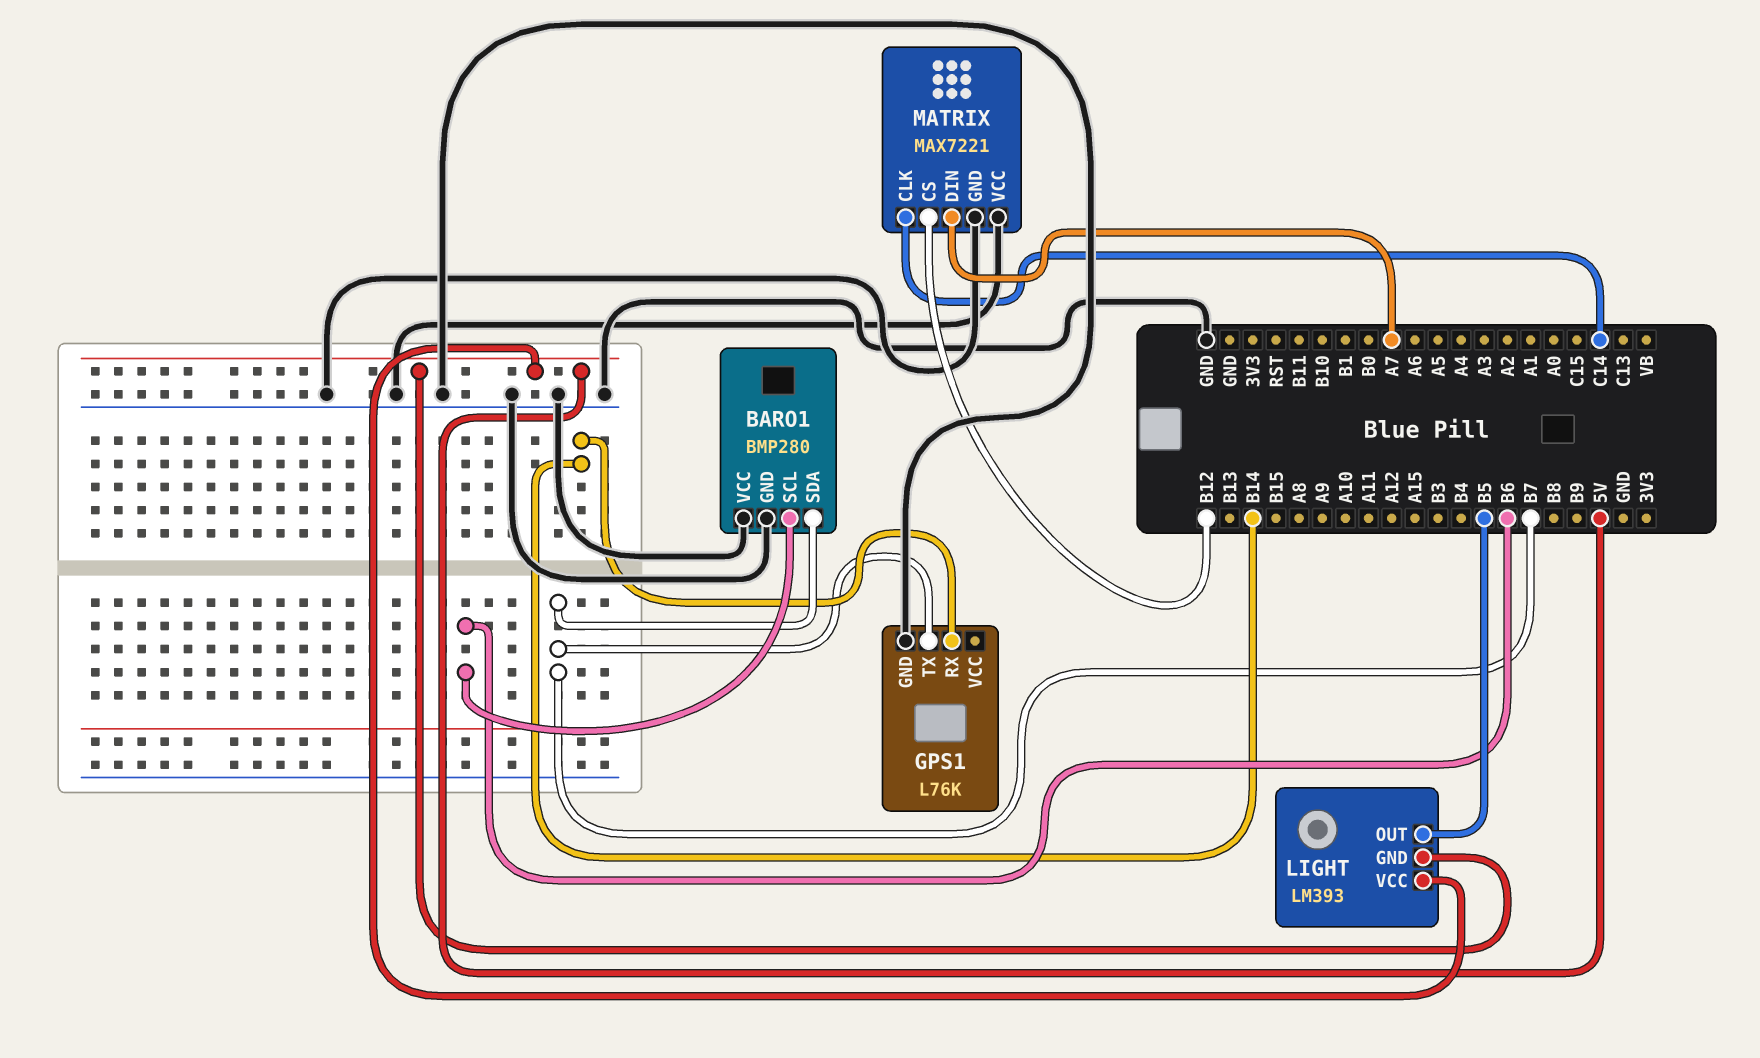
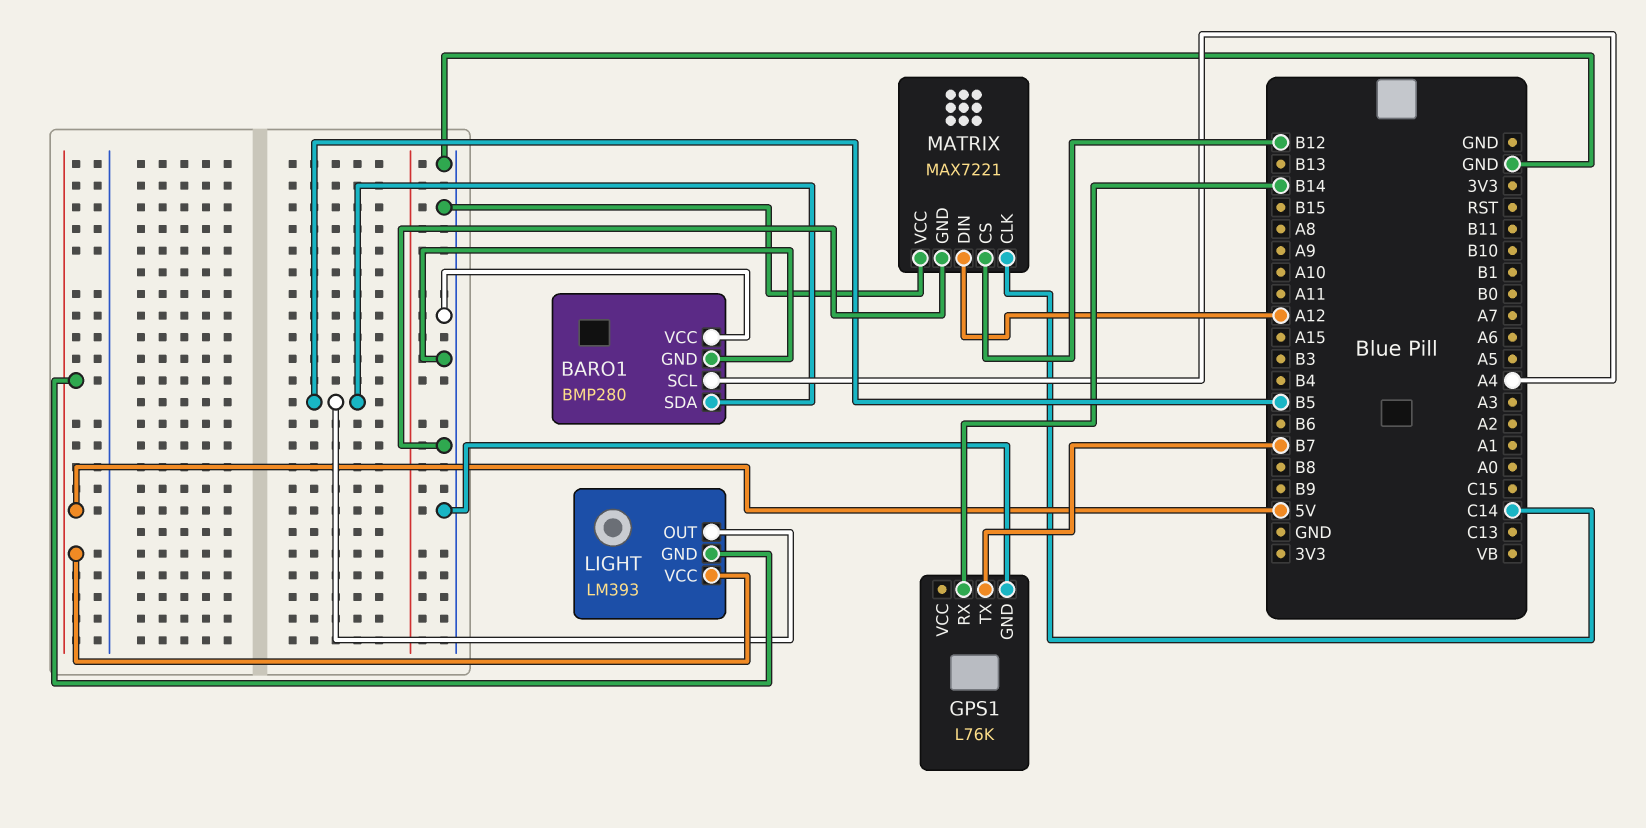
BARO1 pin SCL: B6 -> A4
BARO1 pin SDA: B7 -> B5
MATRIX pin DIN: A7 -> A12

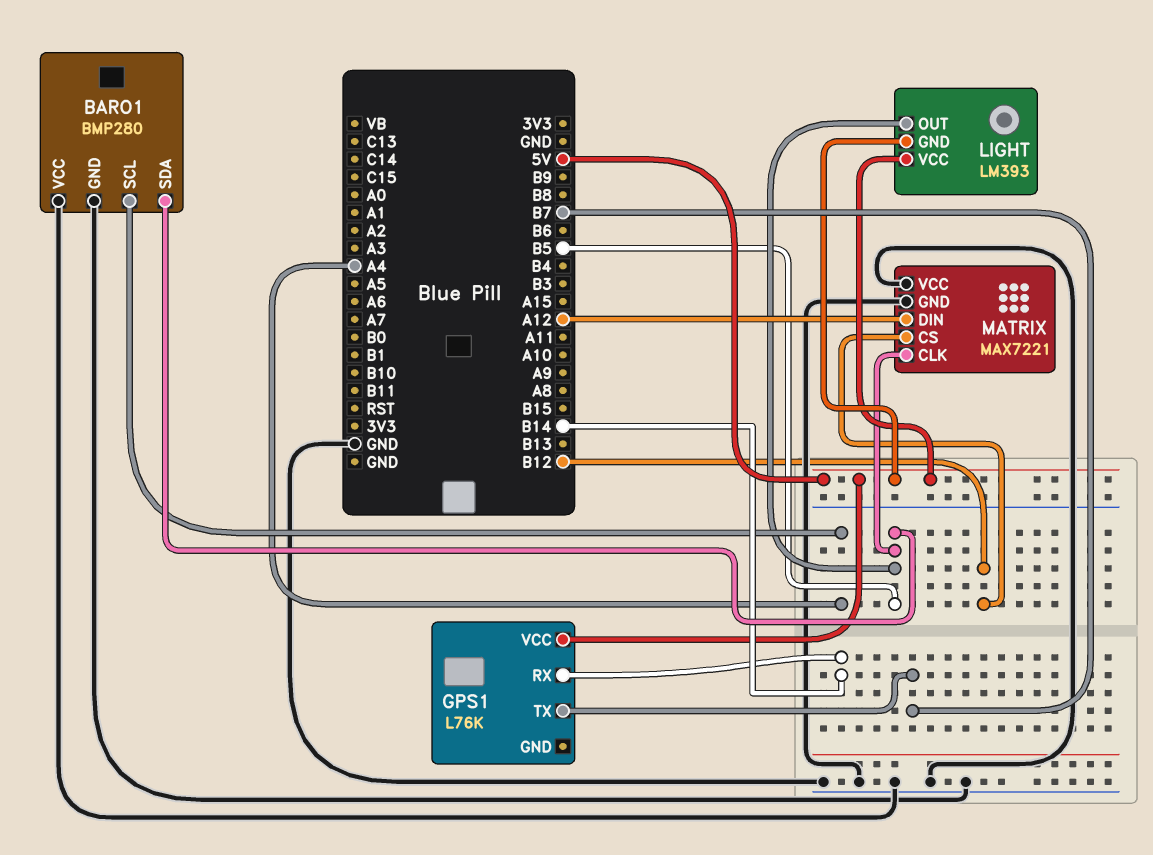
GPS1 pin GND: GND -> none
GPS1 pin VCC: none -> 5V
MATRIX pin CLK: C14 -> B5

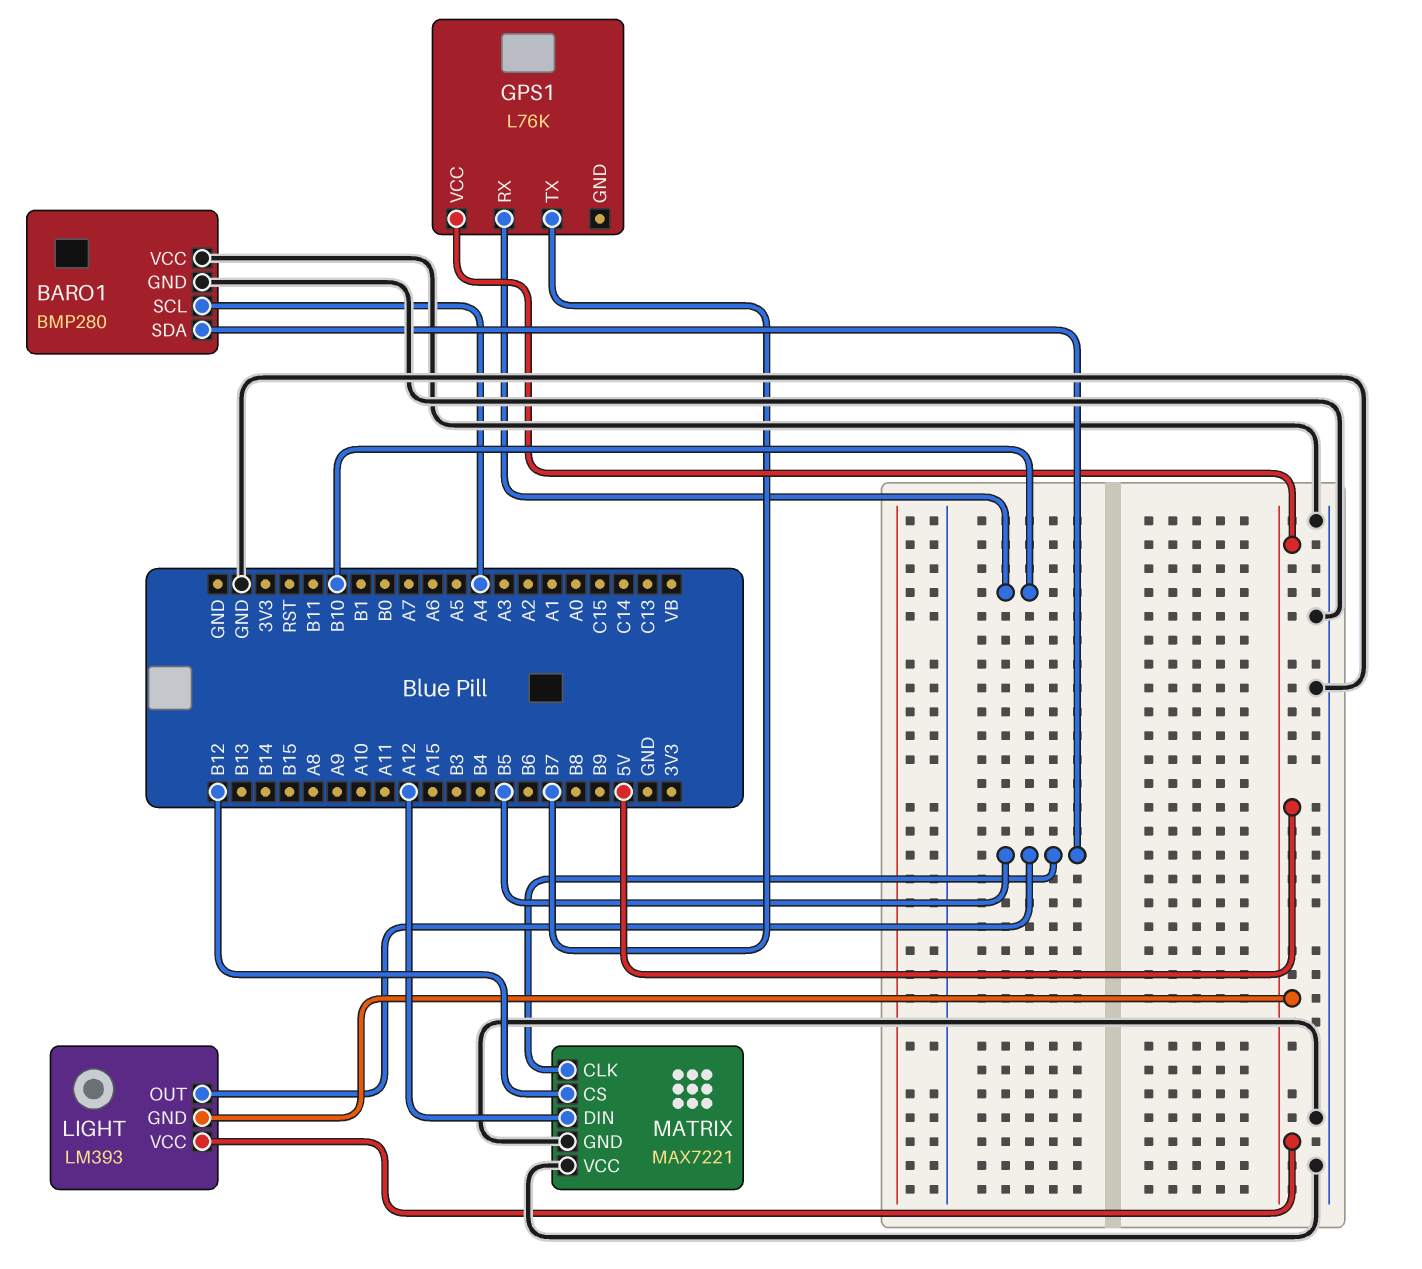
GPS1 pin RX: B14 -> B10

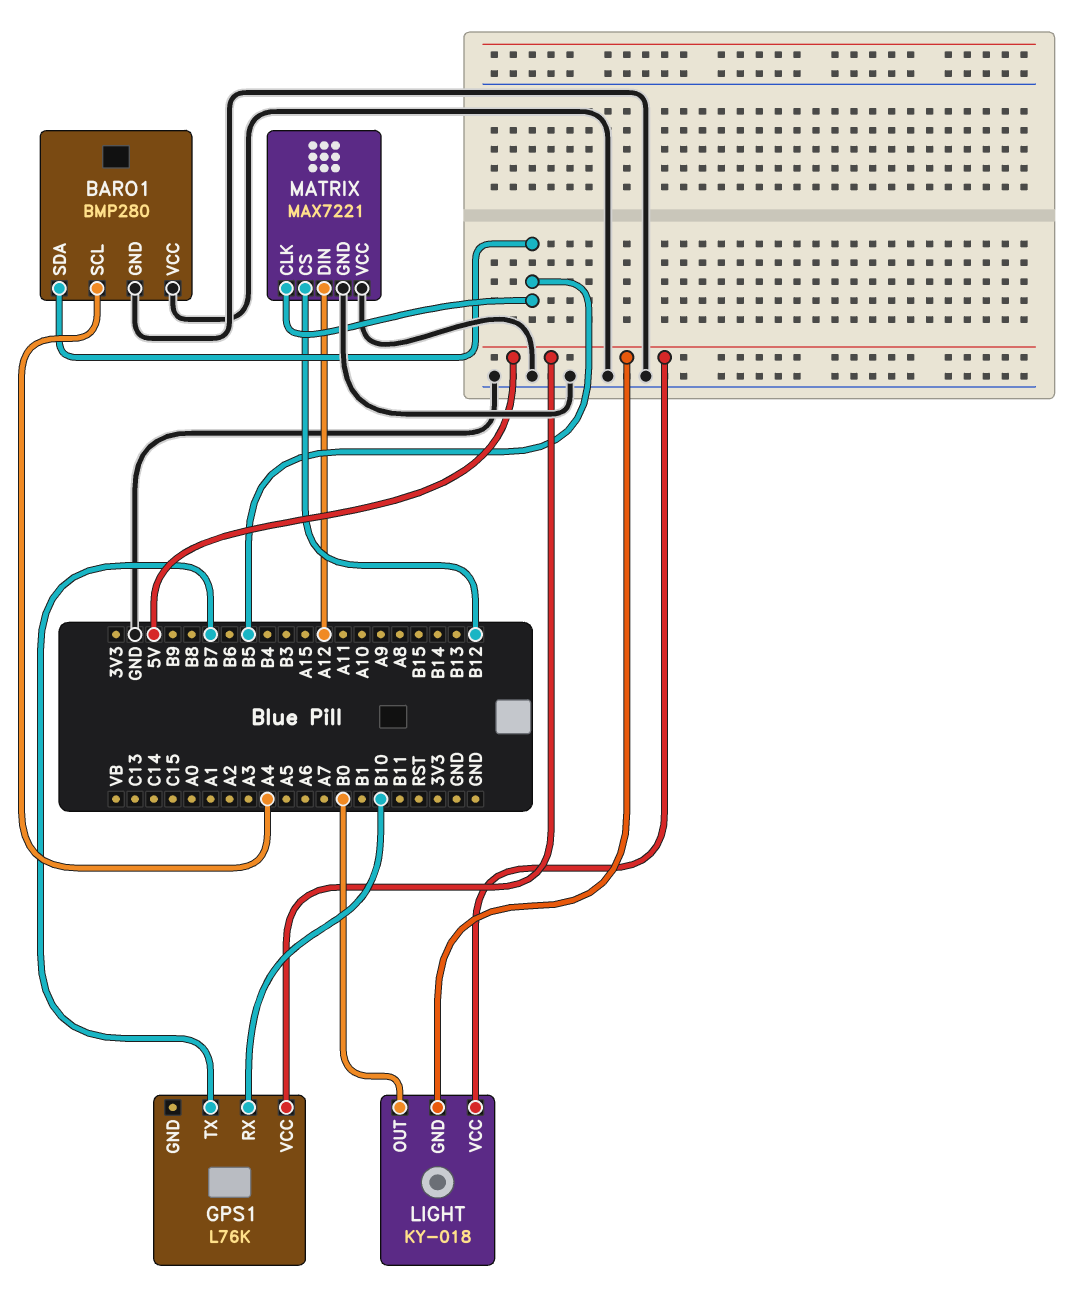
LIGHT: LM393 -> KY-018
LIGHT pin OUT: B5 -> B0

